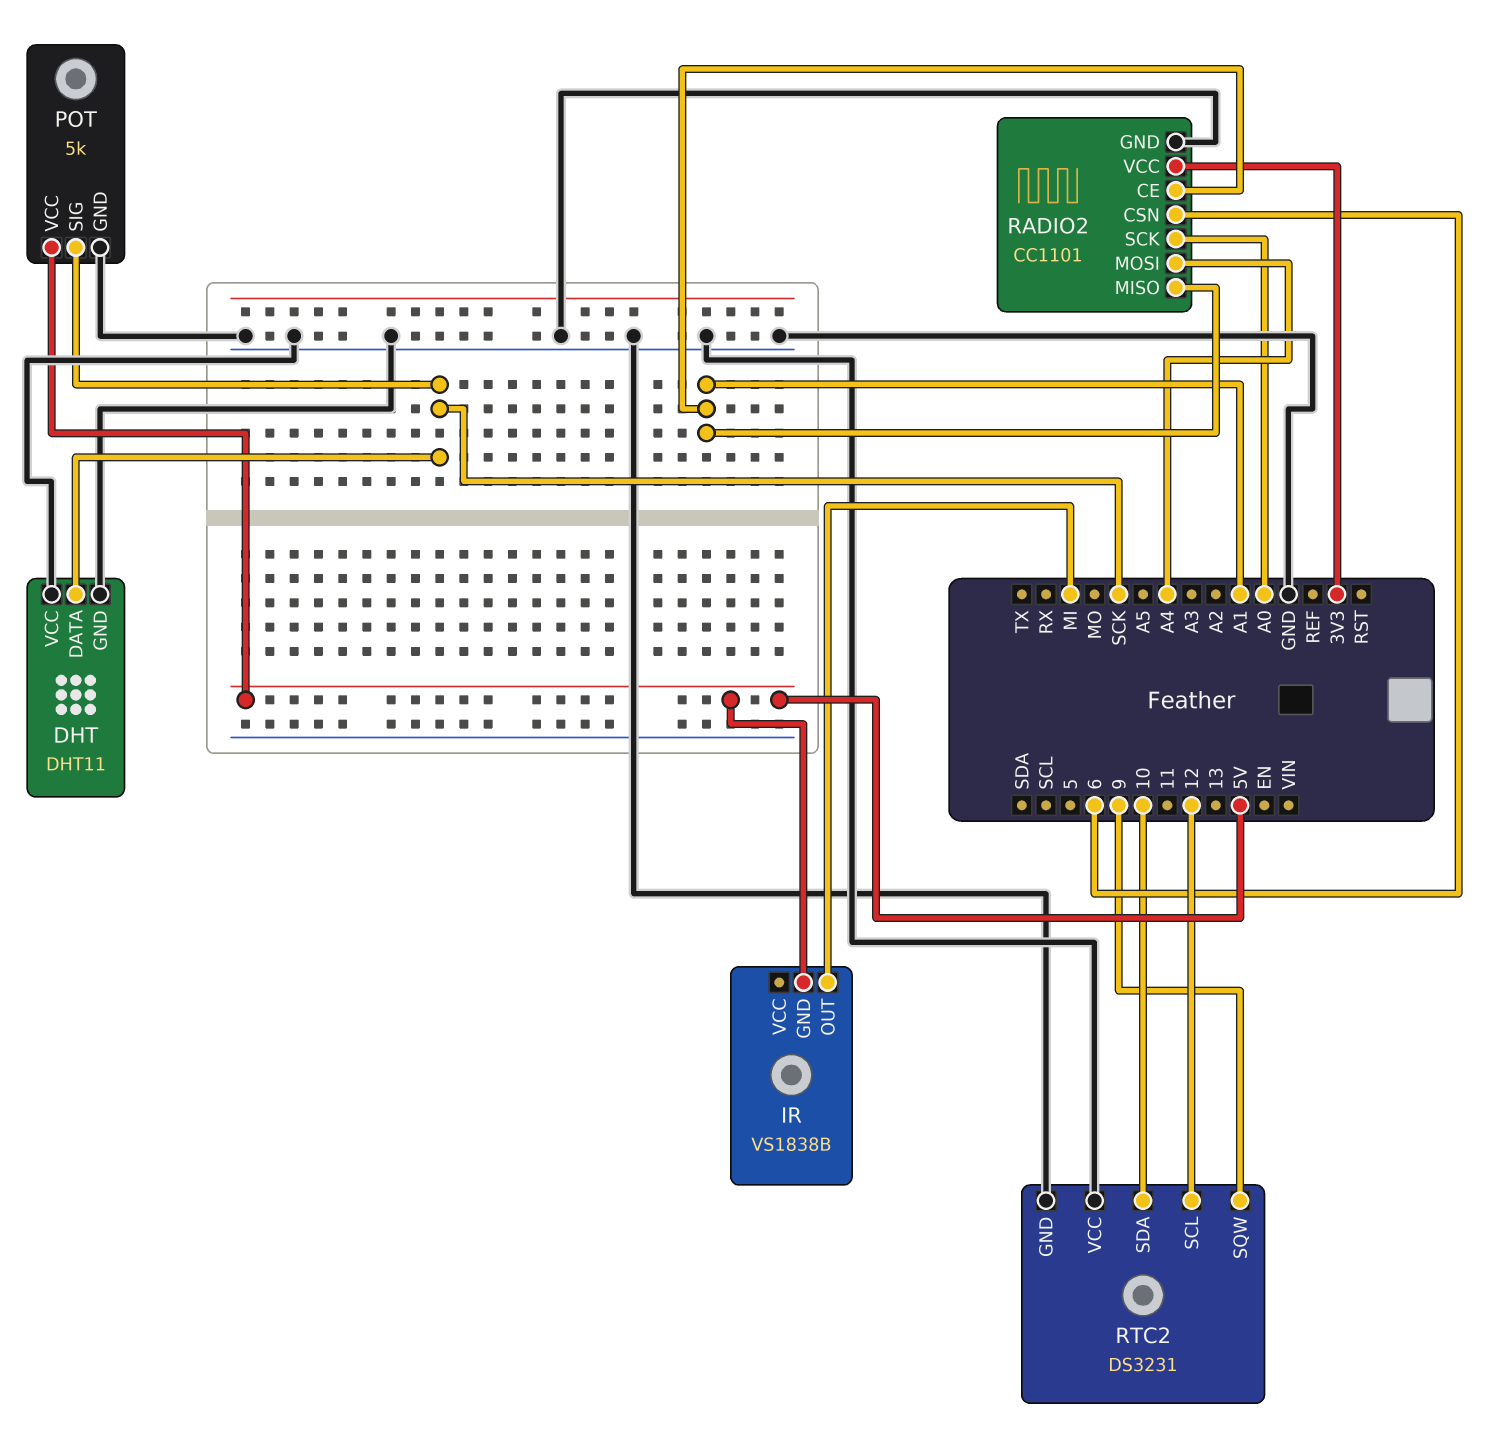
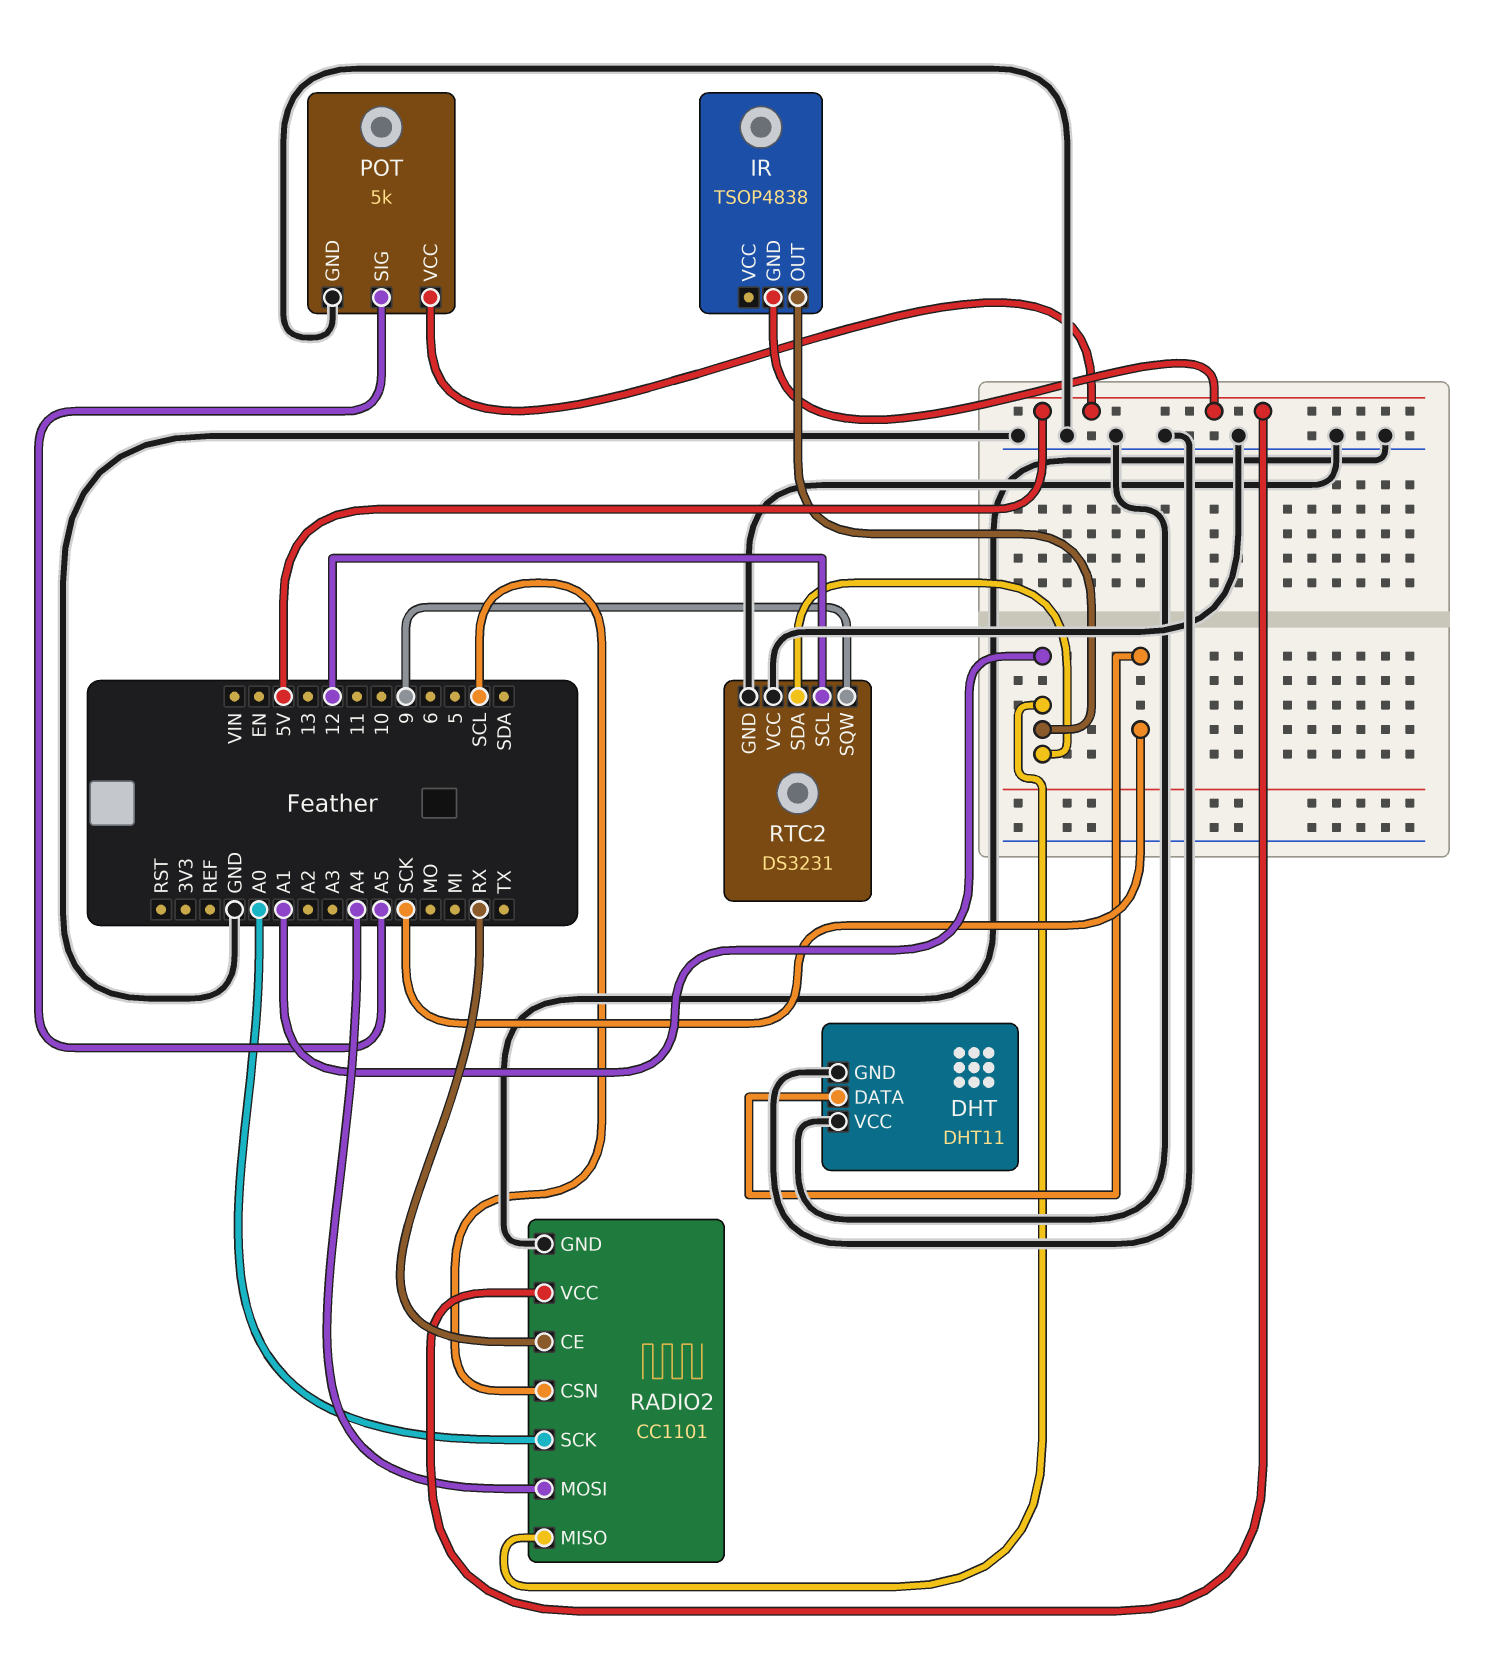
IR: VS1838B -> TSOP4838
IR pin OUT: MI -> A1
POT pin SIG: SCK -> A5
RADIO2 pin CE: A1 -> RX
RADIO2 pin CSN: 6 -> SCL
RADIO2 pin VCC: 3V3 -> 5V
RTC2 pin SDA: 10 -> A1

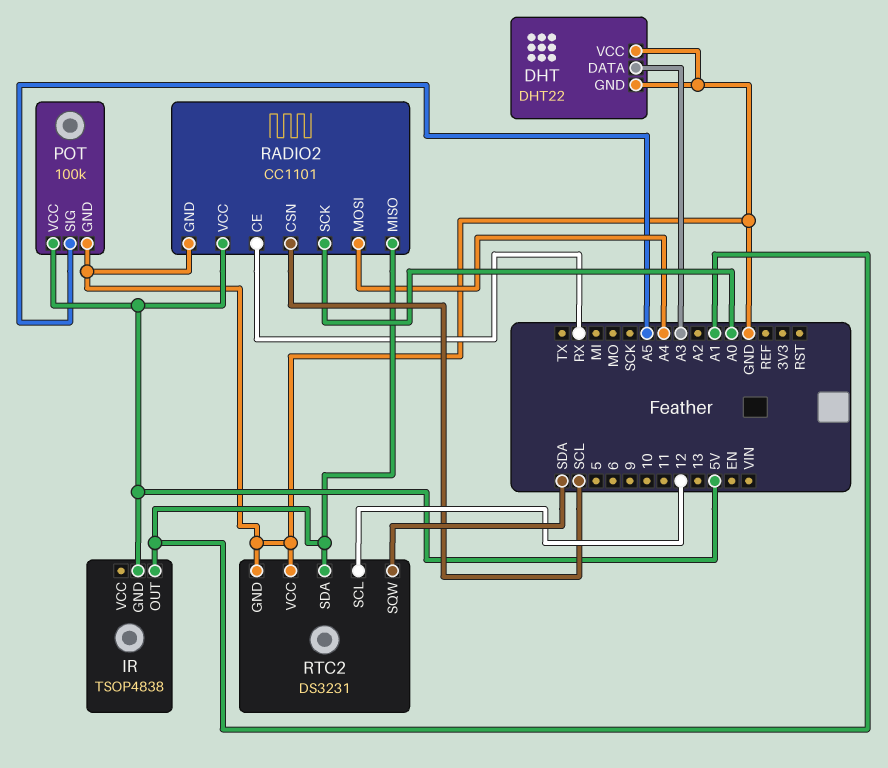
DHT: DHT11 -> DHT22
DHT pin DATA: SCK -> A3
POT: 5k -> 100k
RTC2 pin SQW: 9 -> SDA

